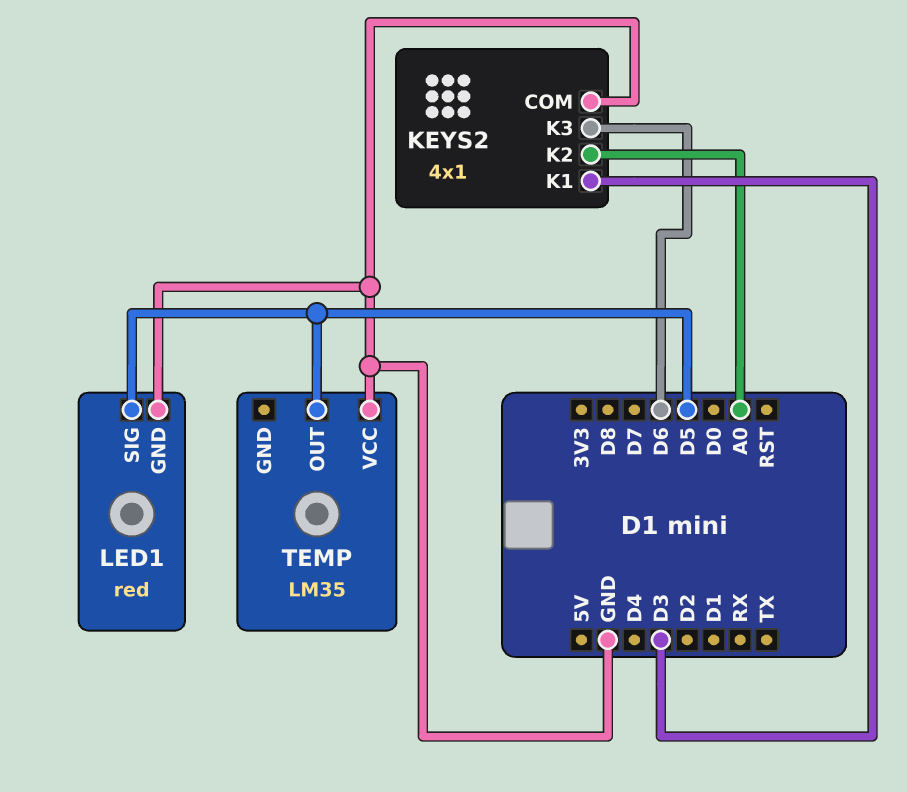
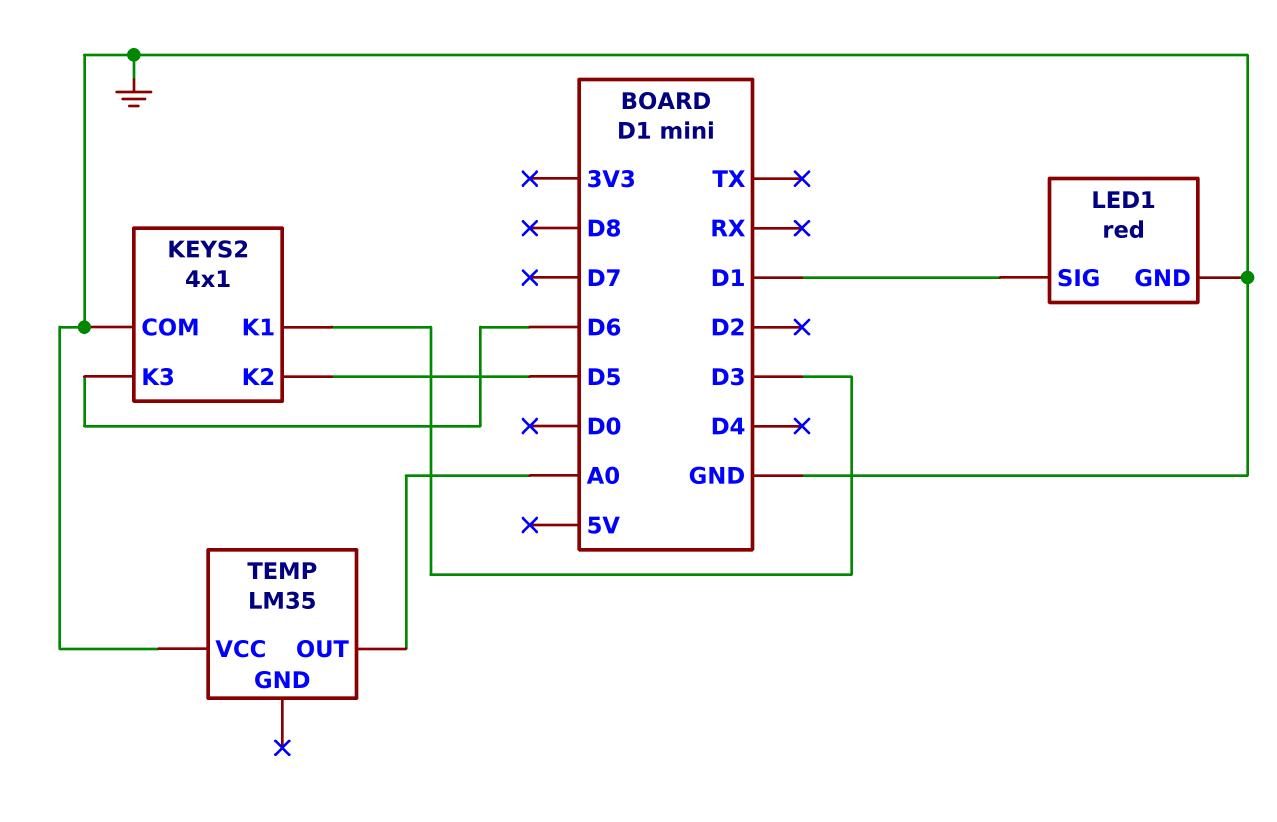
KEYS2 pin K2: A0 -> D5
LED1 pin SIG: D5 -> D1
TEMP pin OUT: D5 -> A0

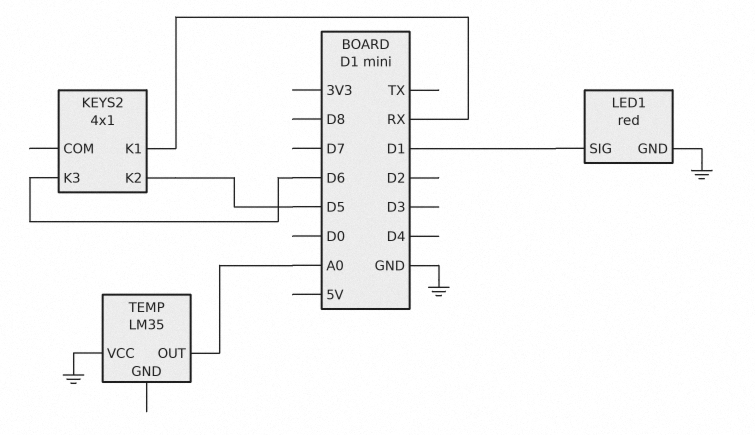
KEYS2 pin COM: GND -> none
KEYS2 pin K1: D3 -> RX

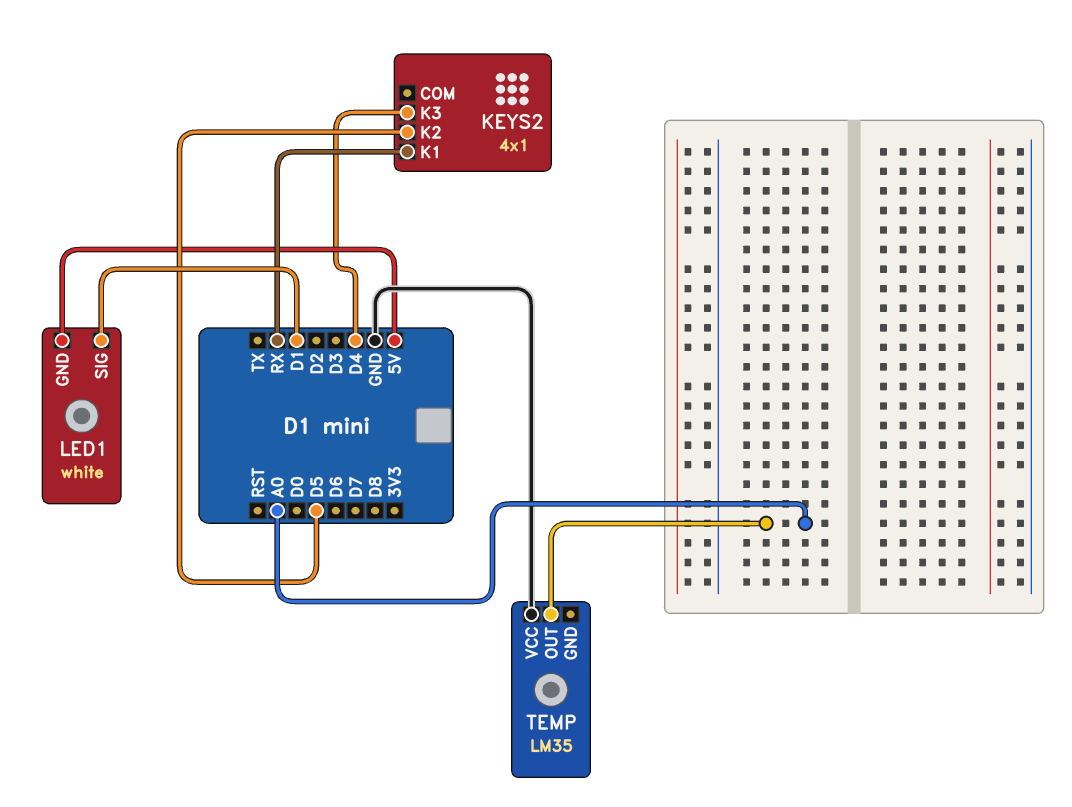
KEYS2 pin K3: D6 -> D4
LED1: red -> white
LED1 pin GND: GND -> 5V

